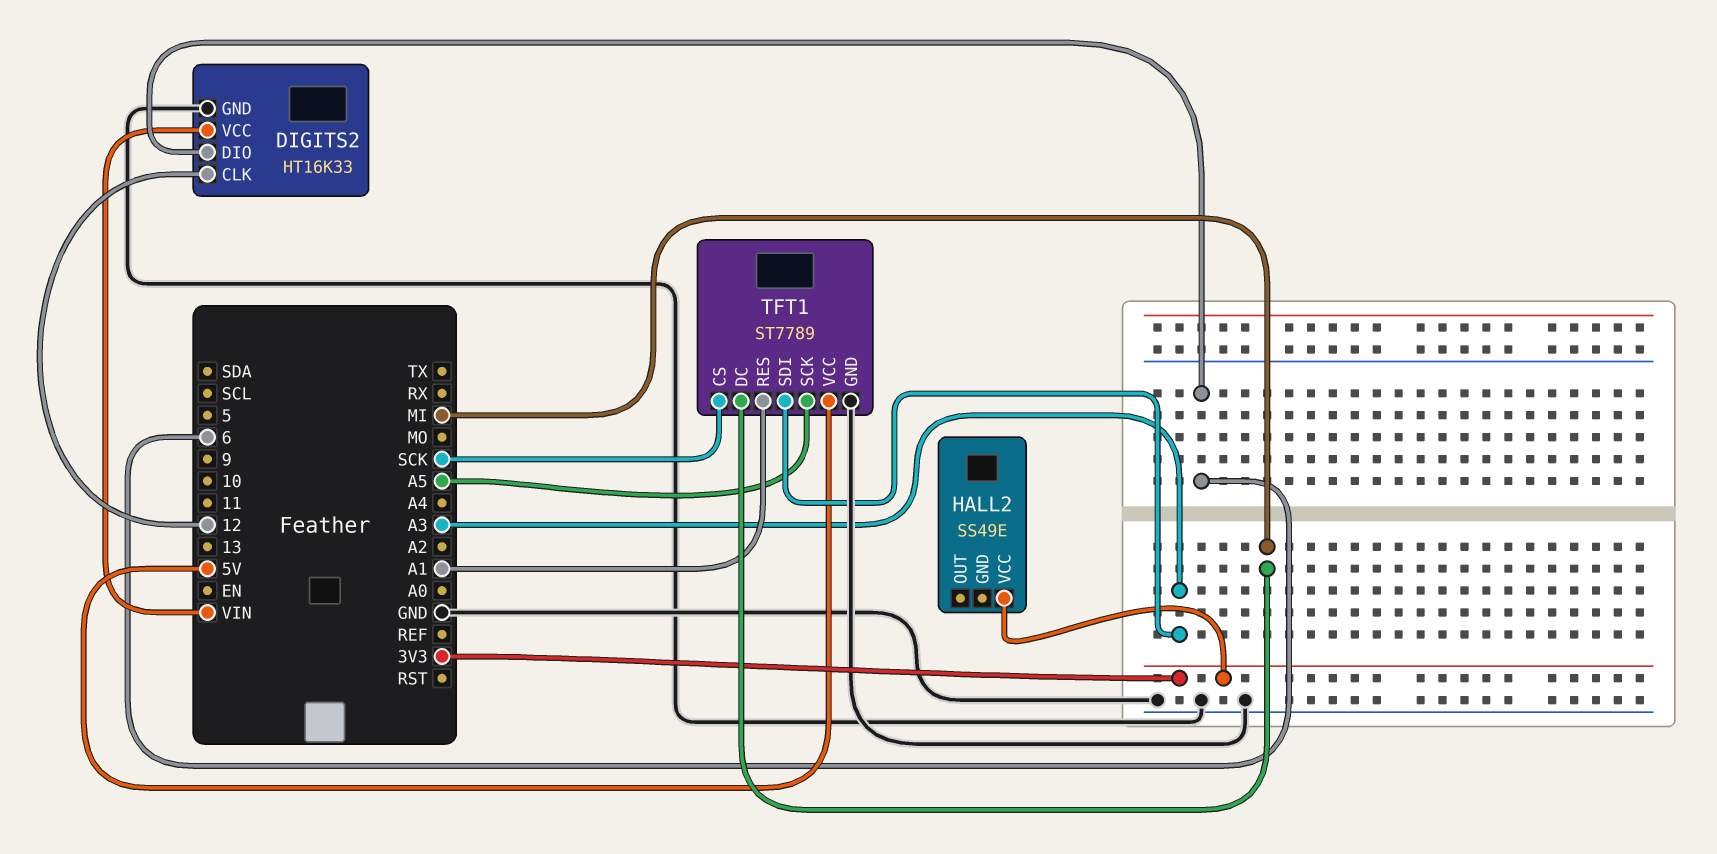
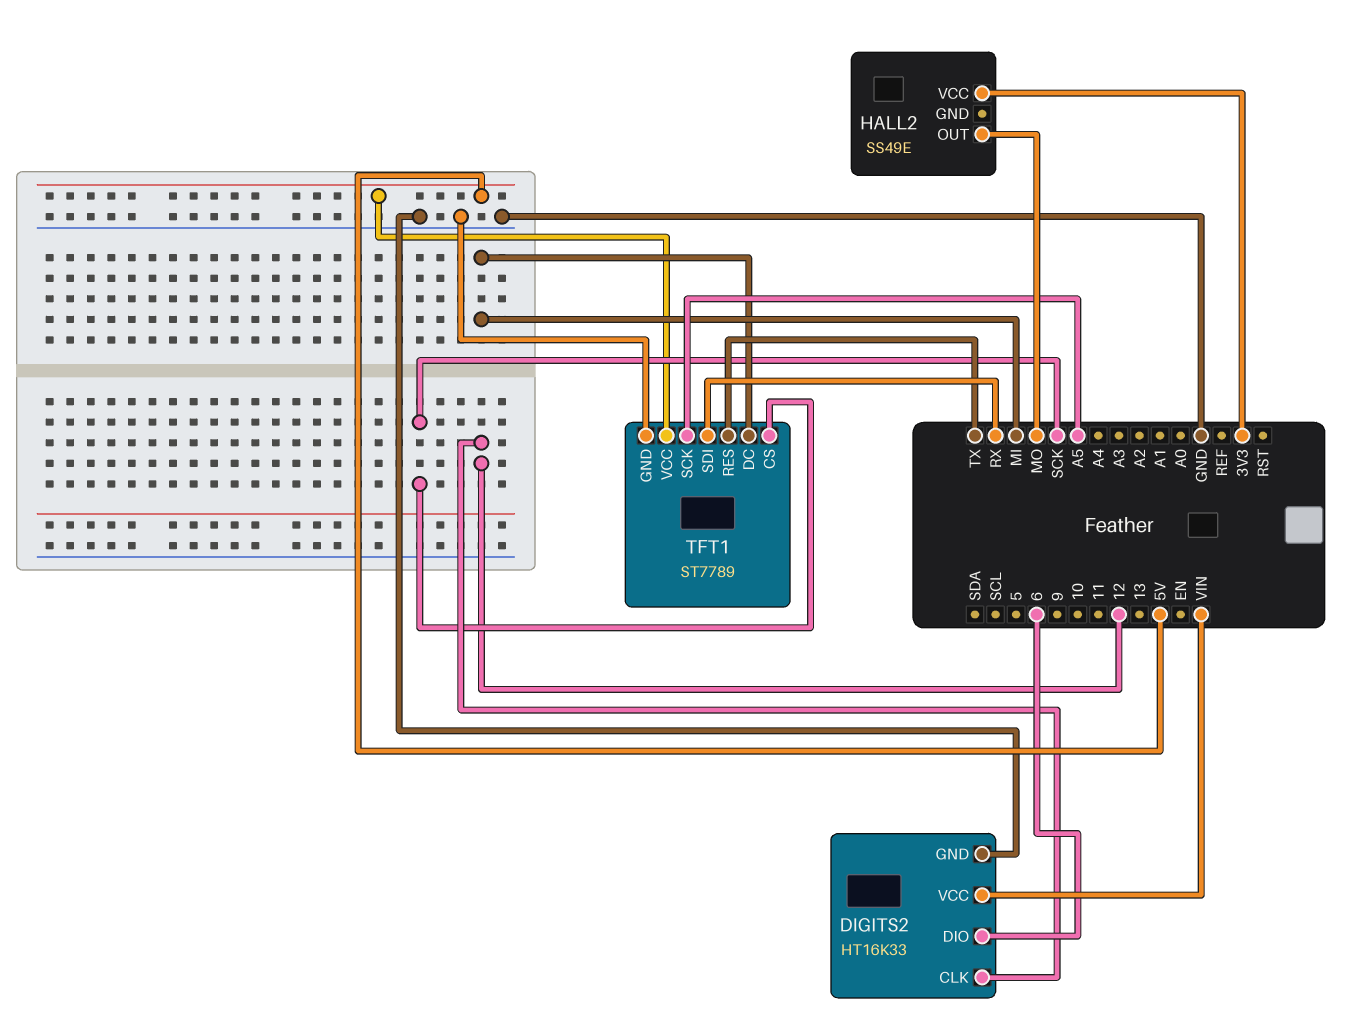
HALL2 pin OUT: none -> MO
TFT1 pin RES: A1 -> TX
TFT1 pin SDI: A3 -> RX

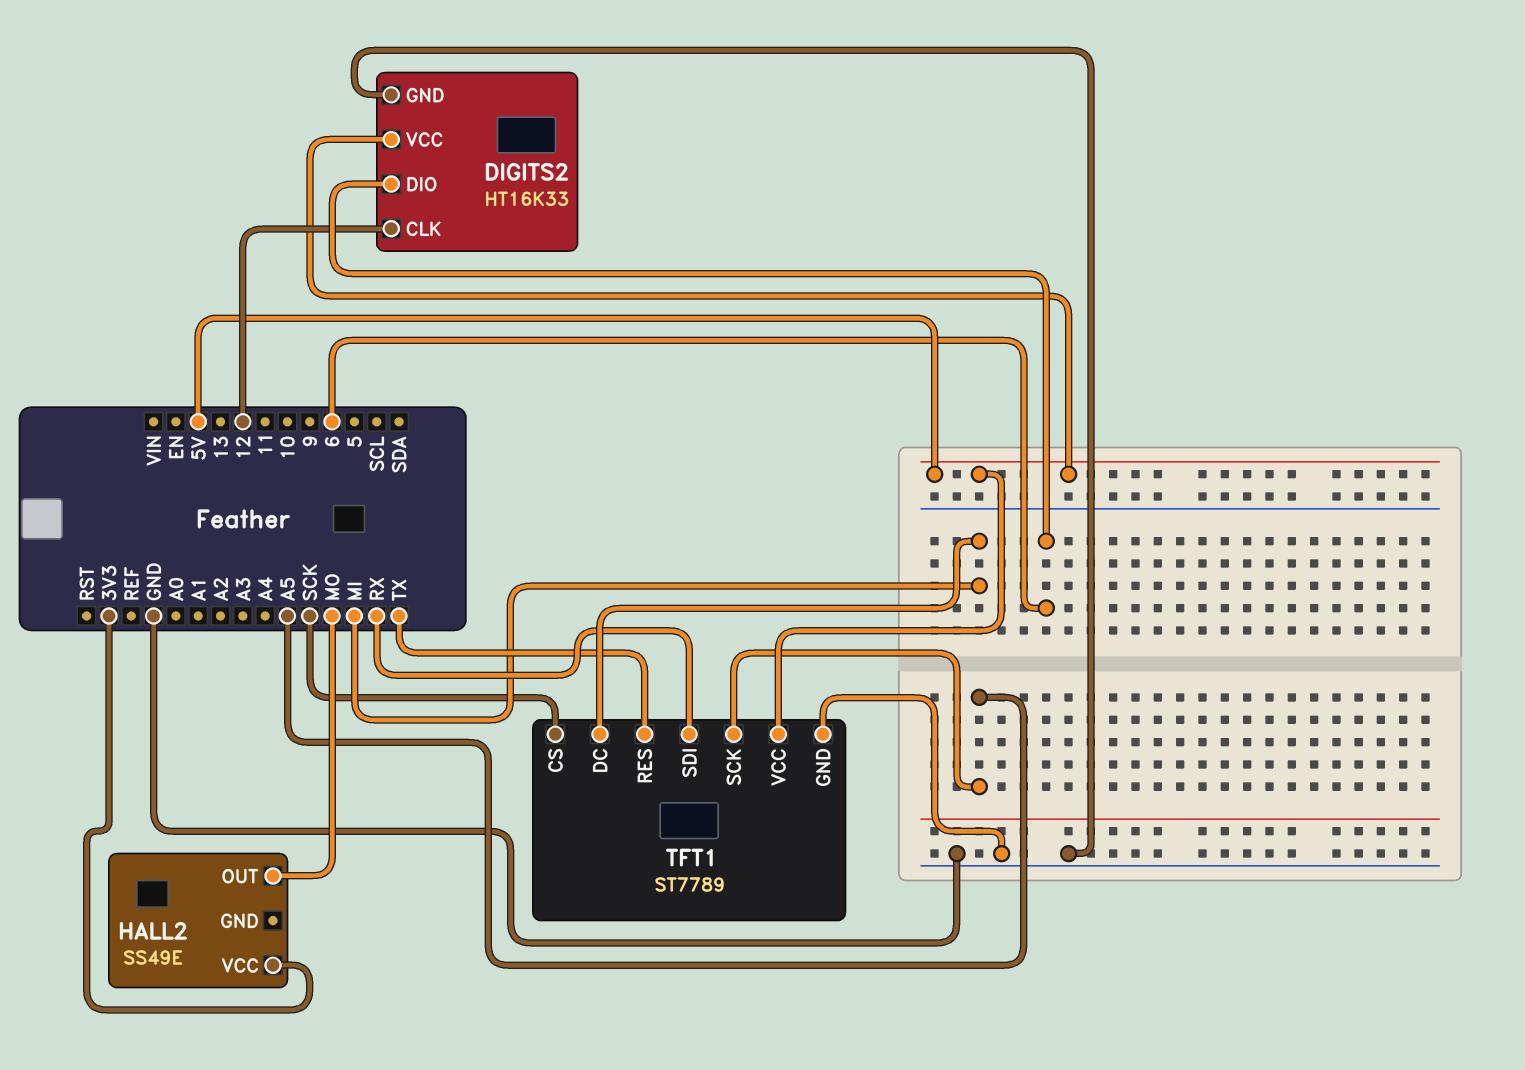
DIGITS2 pin VCC: VIN -> 5V

